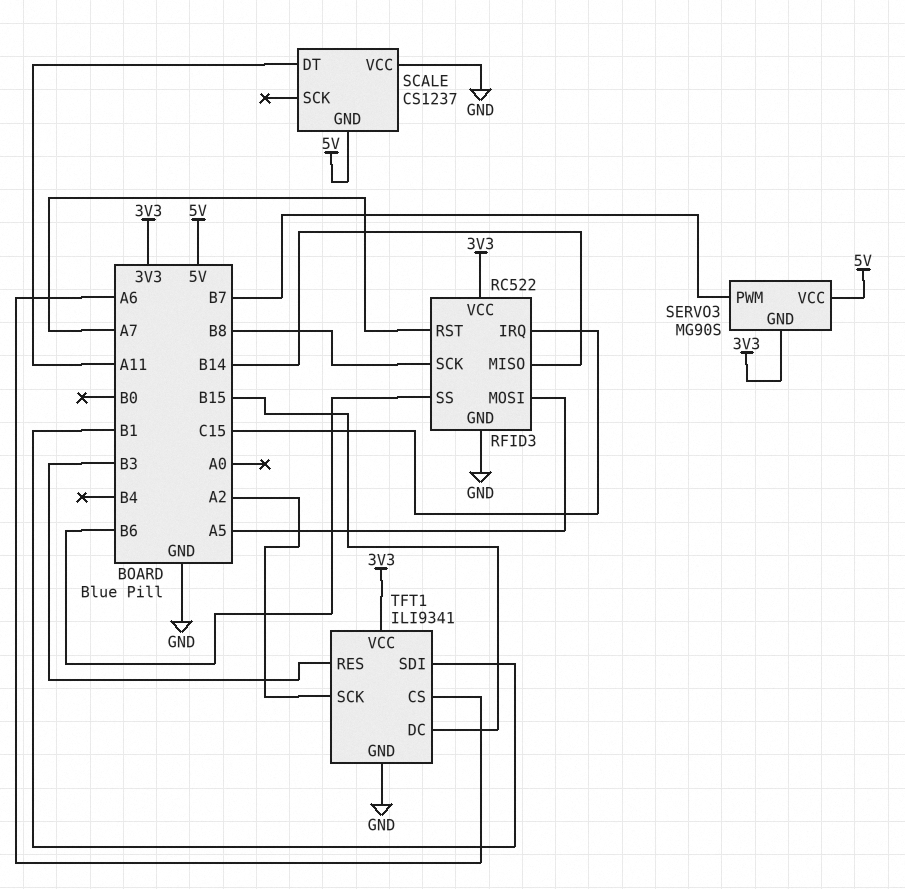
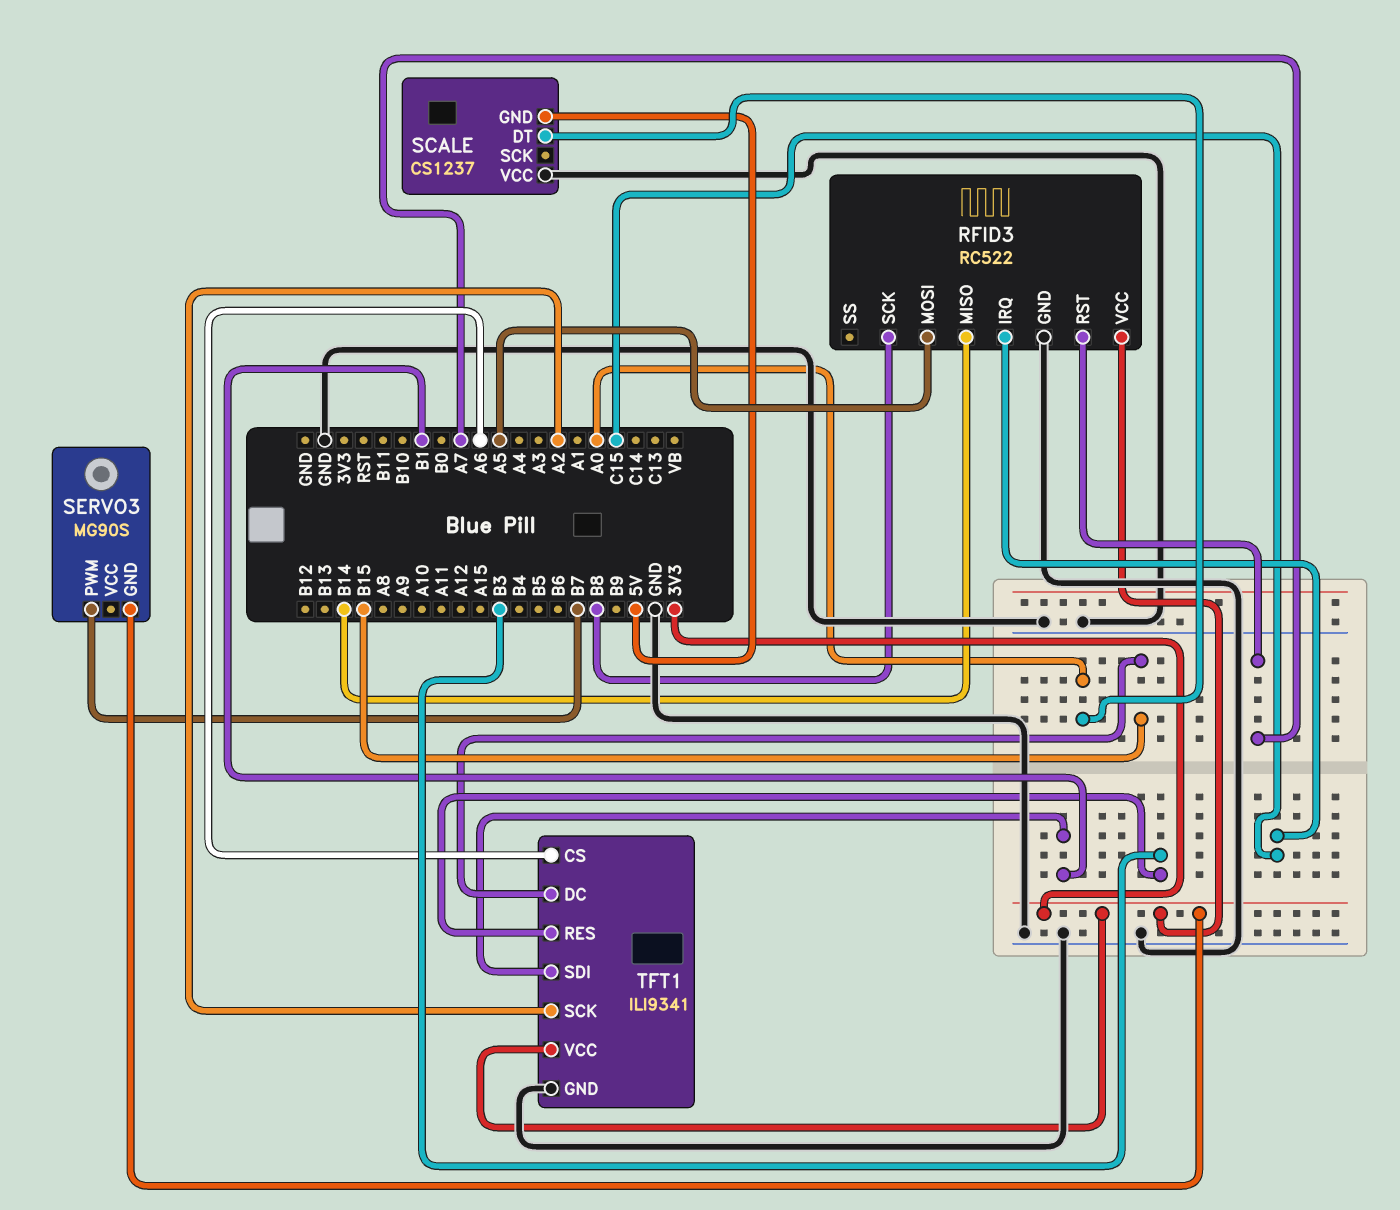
RFID3 pin SS: B6 -> none
SCALE pin DT: A11 -> A0
SERVO3 pin VCC: 5V -> none

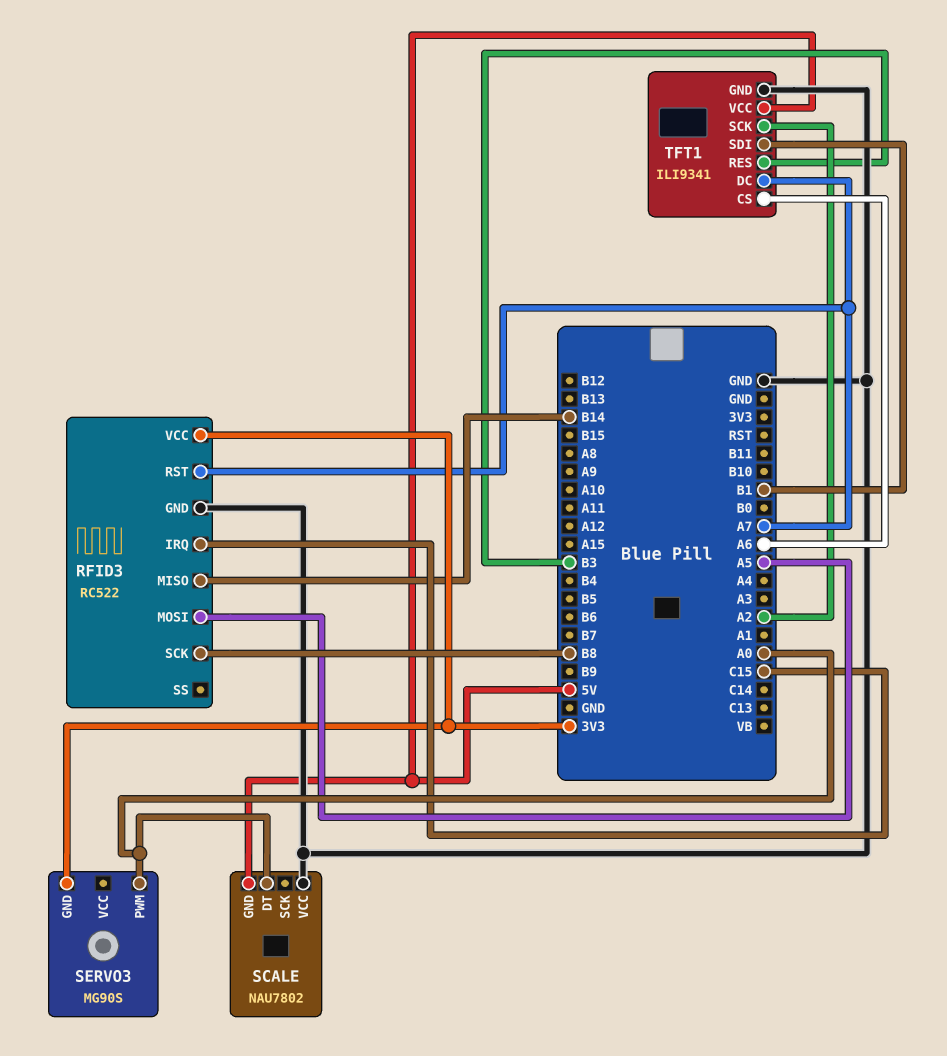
SCALE: CS1237 -> NAU7802
SERVO3 pin PWM: B7 -> A0
TFT1 pin DC: B15 -> A7
TFT1 pin VCC: 3V3 -> 5V

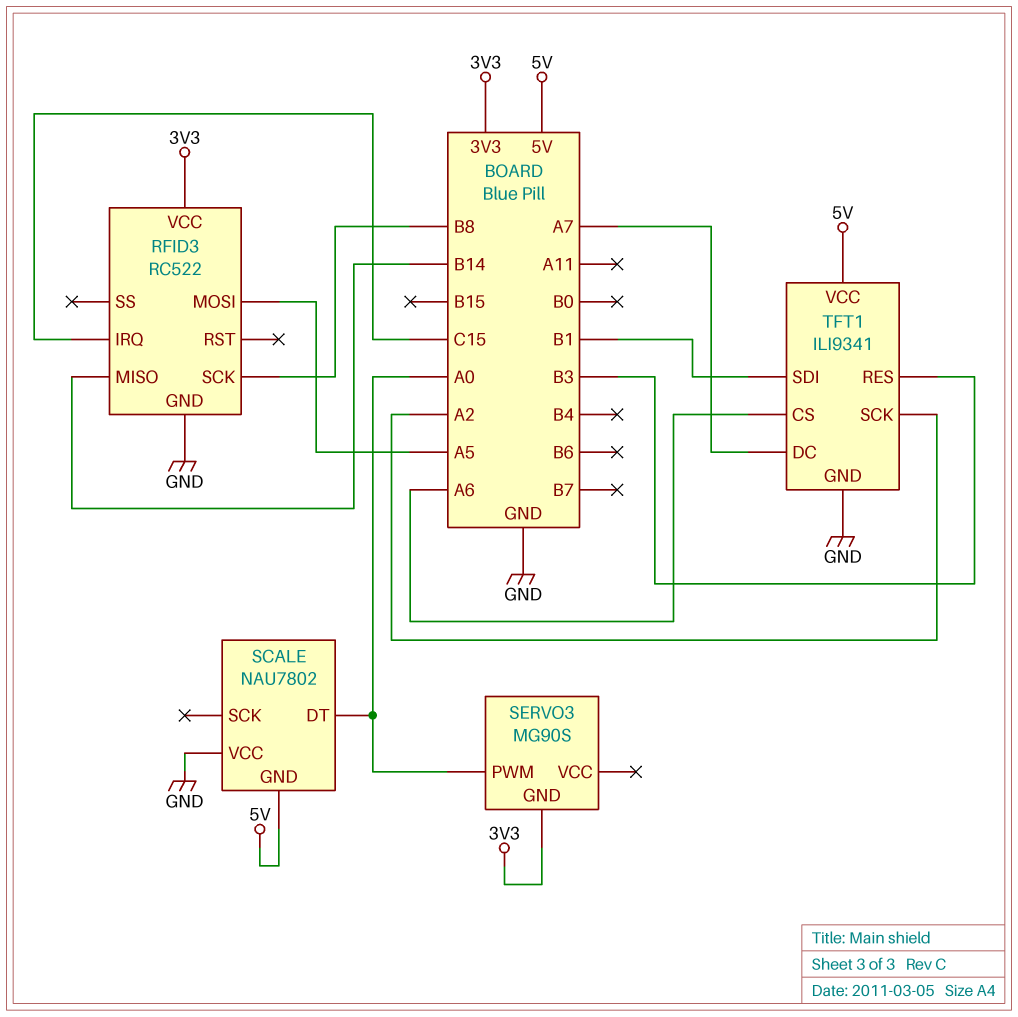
RFID3 pin RST: A7 -> none

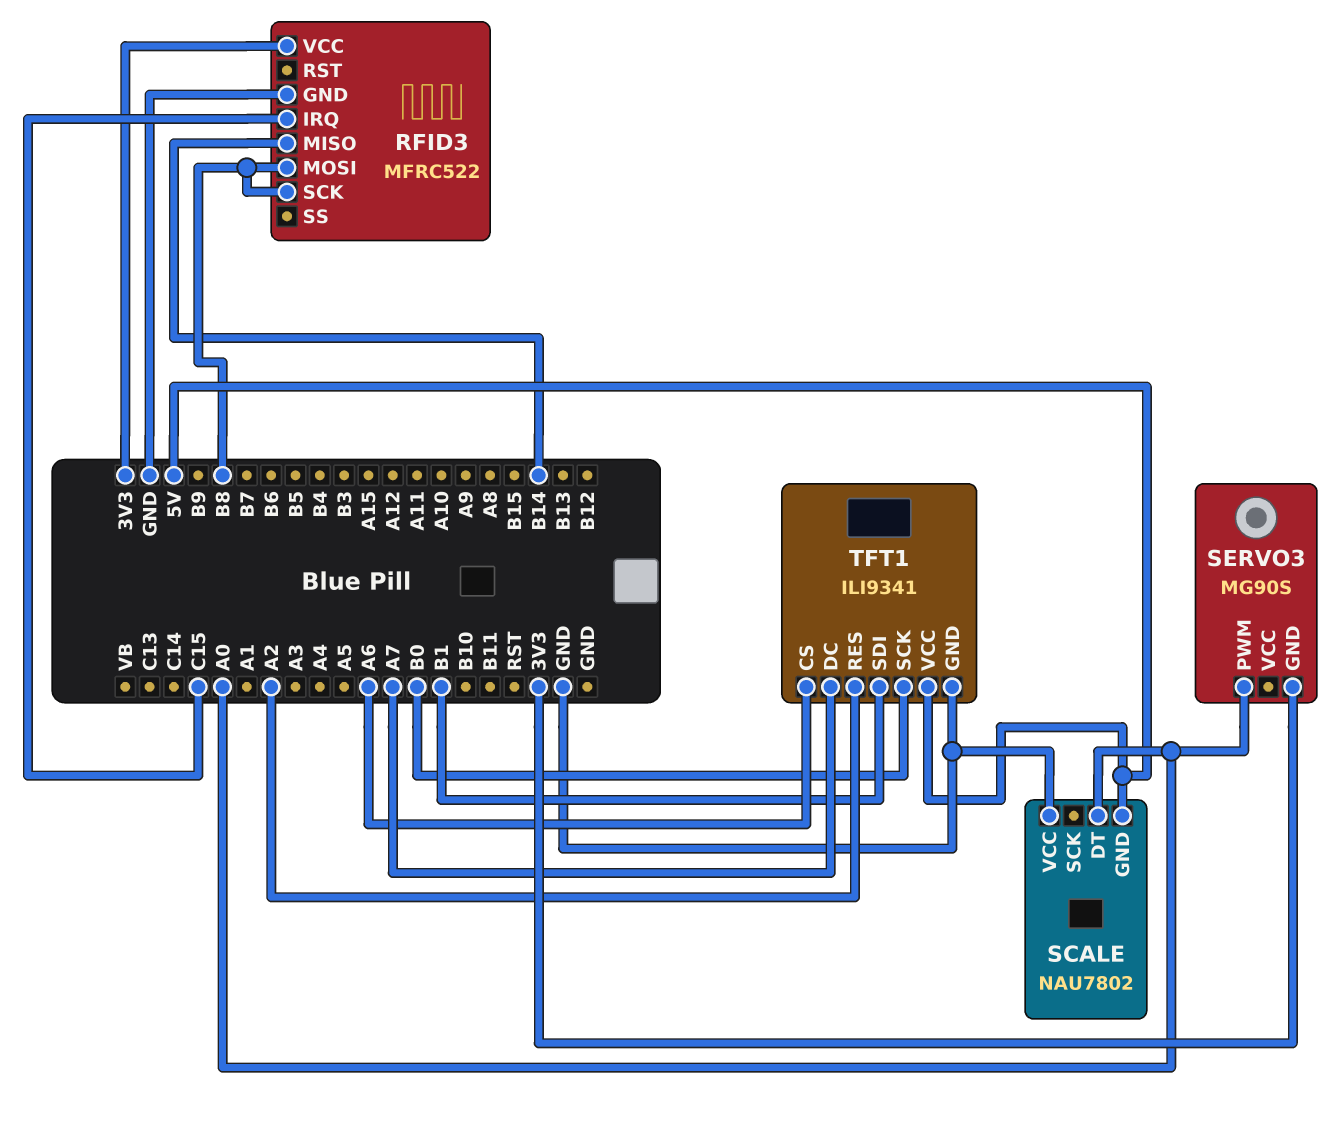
RFID3: RC522 -> MFRC522
RFID3 pin MOSI: A5 -> B8
TFT1 pin RES: B3 -> A2
TFT1 pin SCK: A2 -> B0

